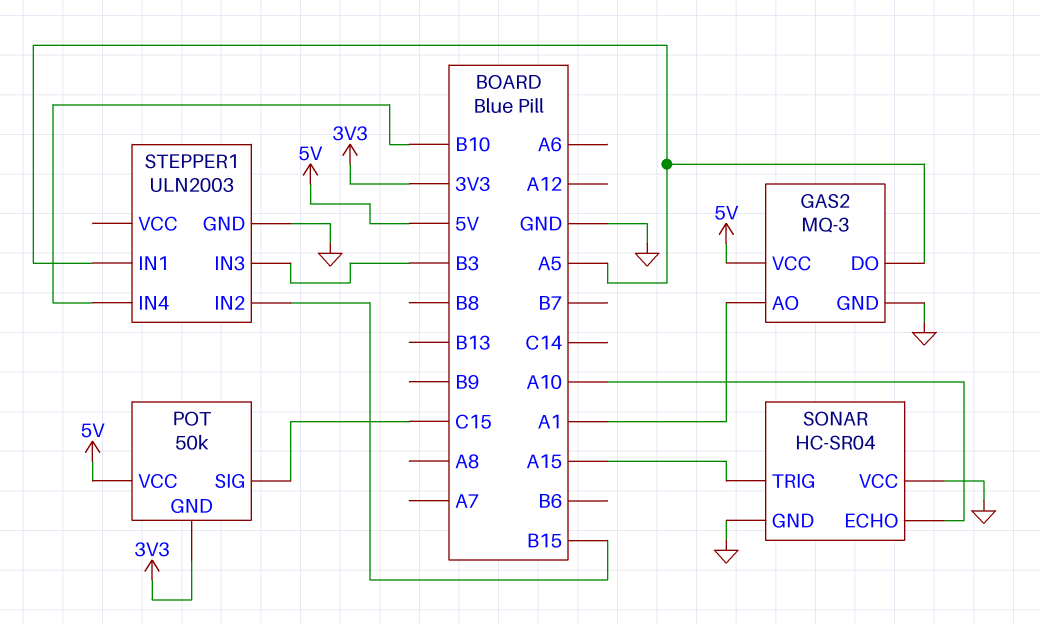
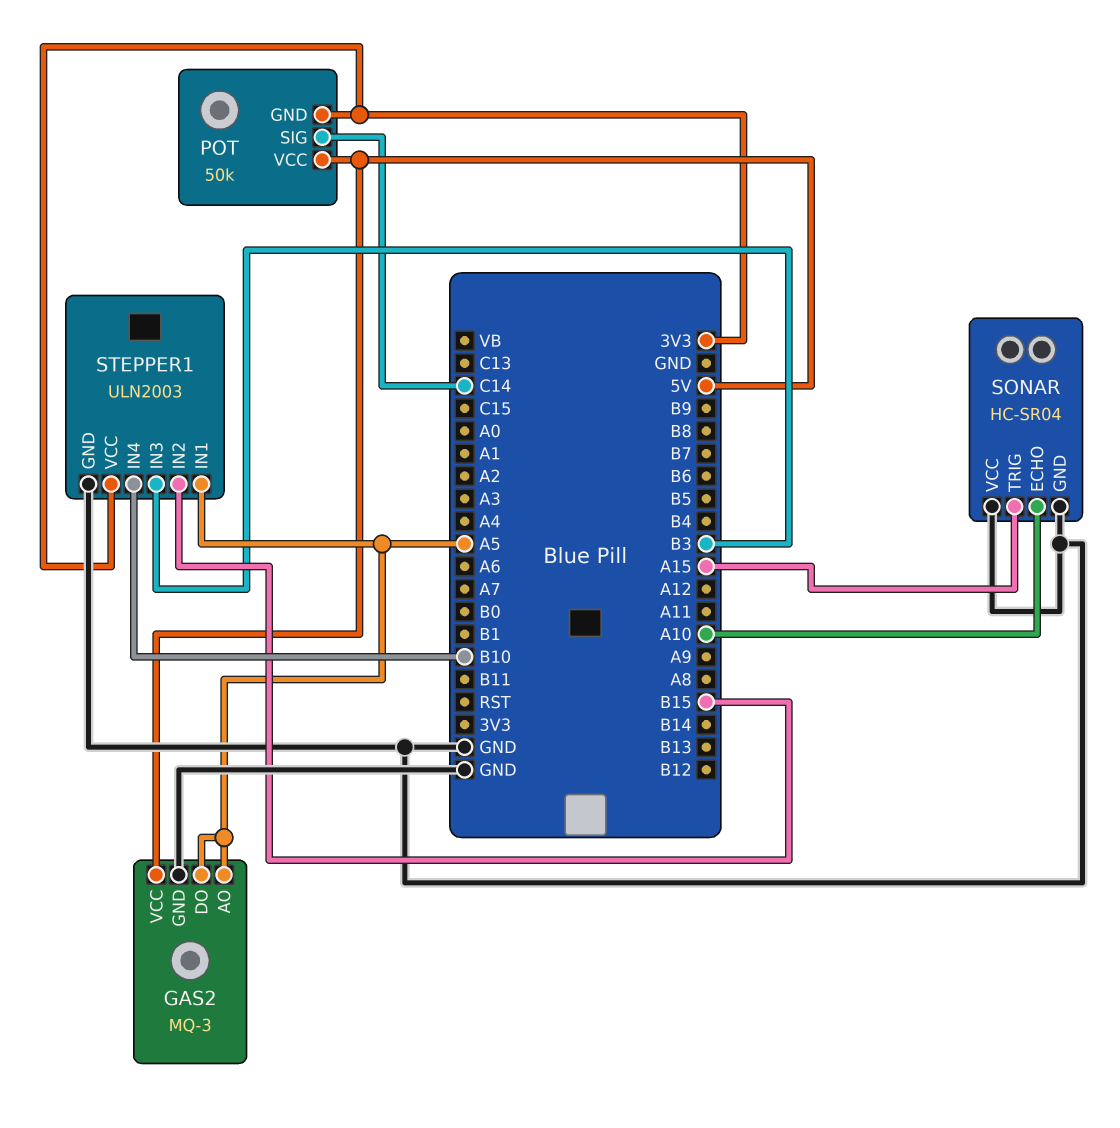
GAS2 pin AO: A1 -> A5
POT pin SIG: C15 -> C14
STEPPER1 pin VCC: none -> 3V3

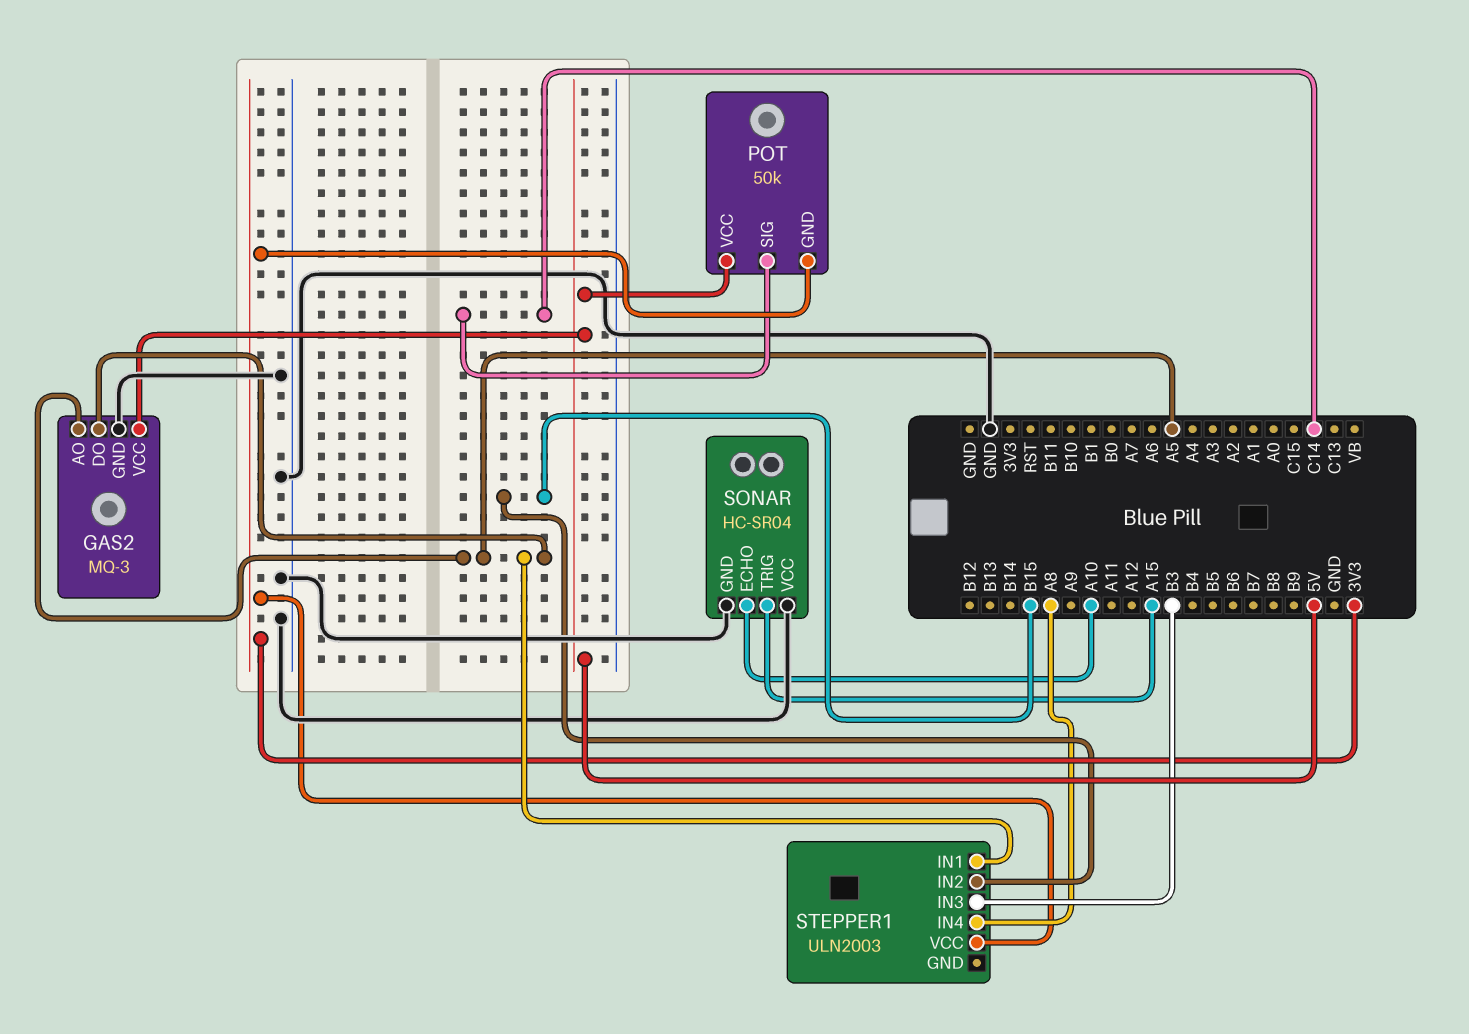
STEPPER1 pin GND: GND -> none
STEPPER1 pin IN4: B10 -> A8

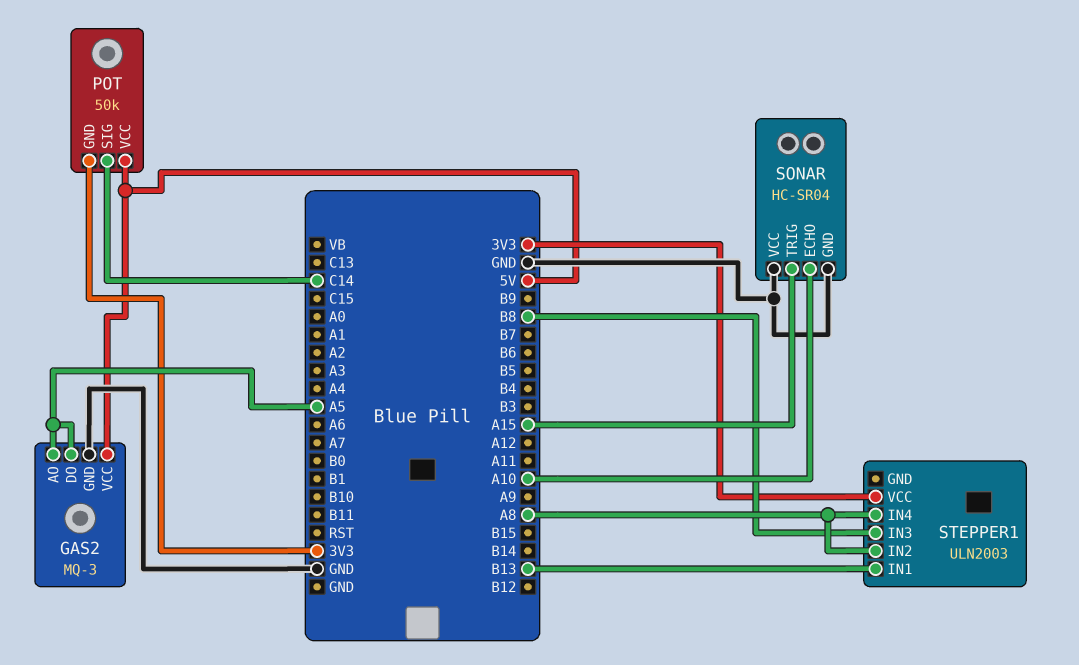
STEPPER1 pin IN1: A5 -> B13
STEPPER1 pin IN2: B15 -> A8
STEPPER1 pin IN3: B3 -> B8

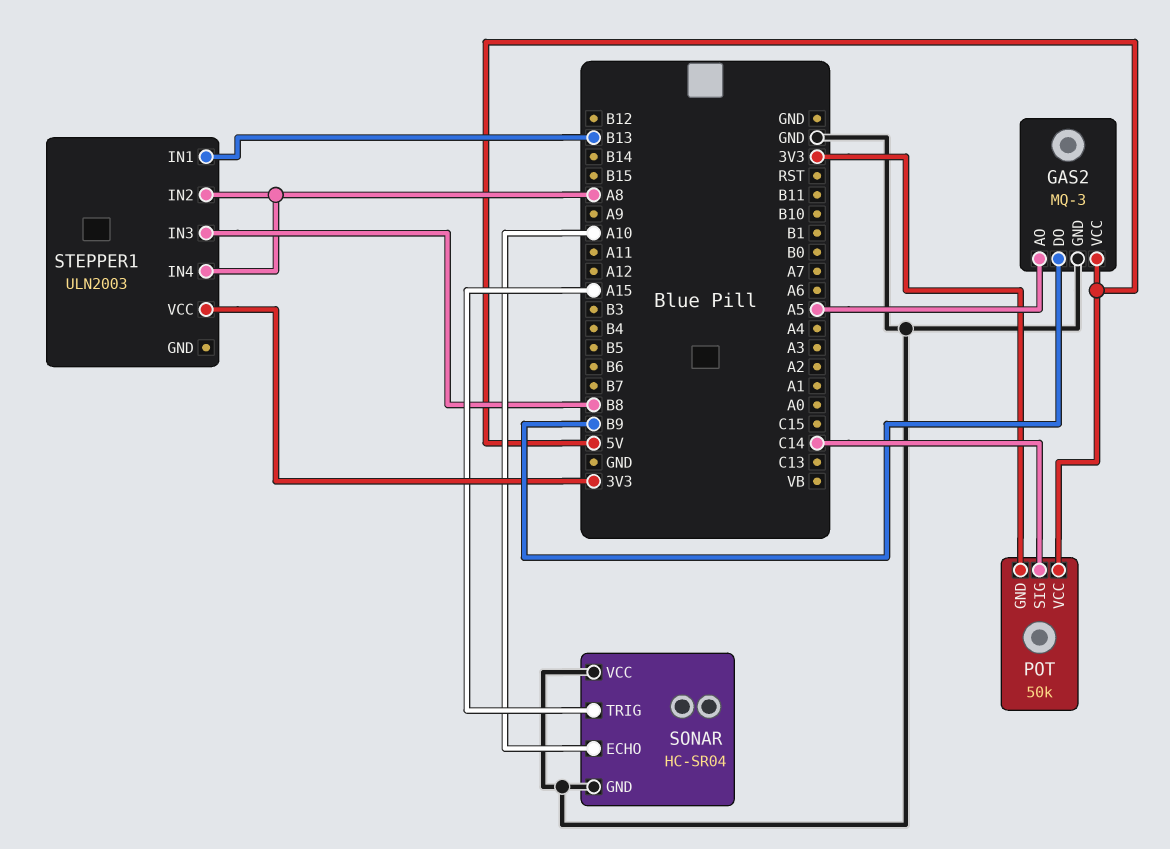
GAS2 pin DO: A5 -> B9

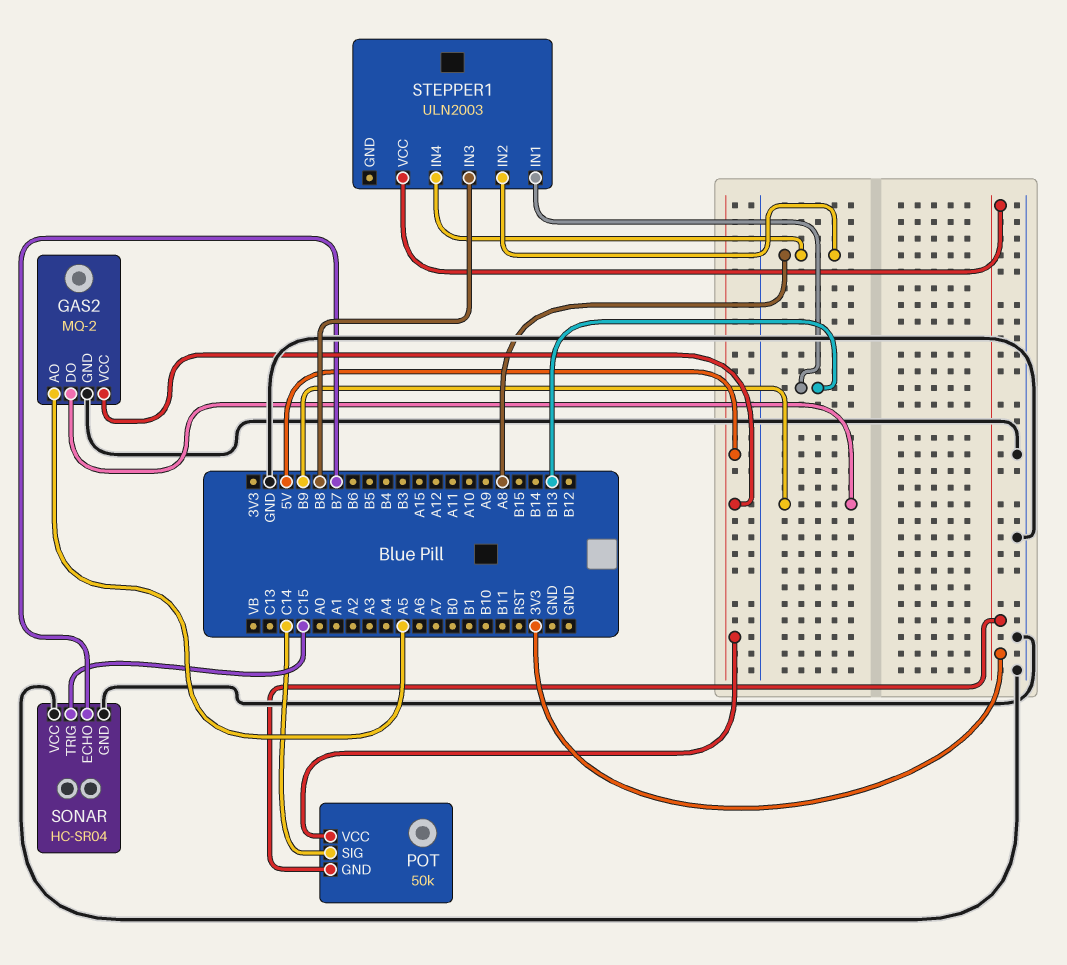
GAS2: MQ-3 -> MQ-2
SONAR pin ECHO: A10 -> B7
SONAR pin TRIG: A15 -> C15

